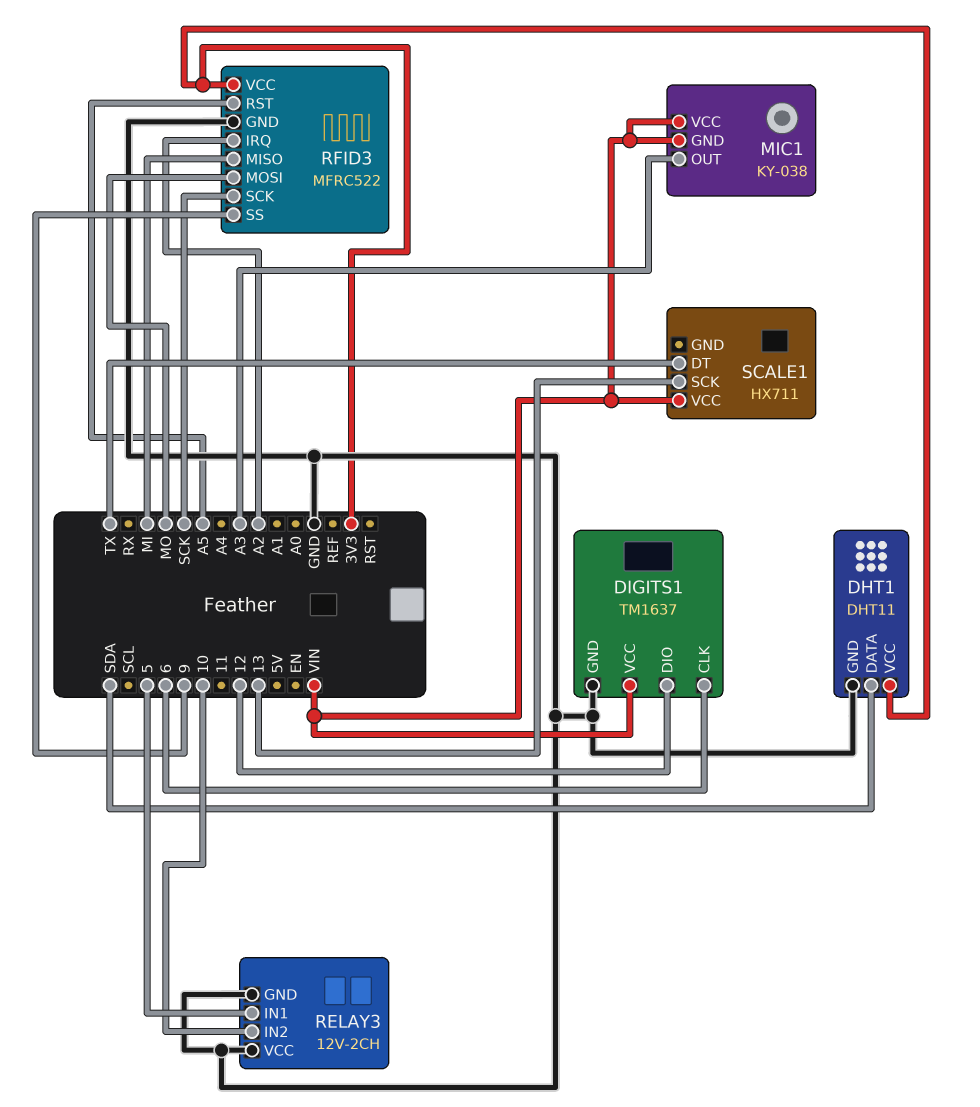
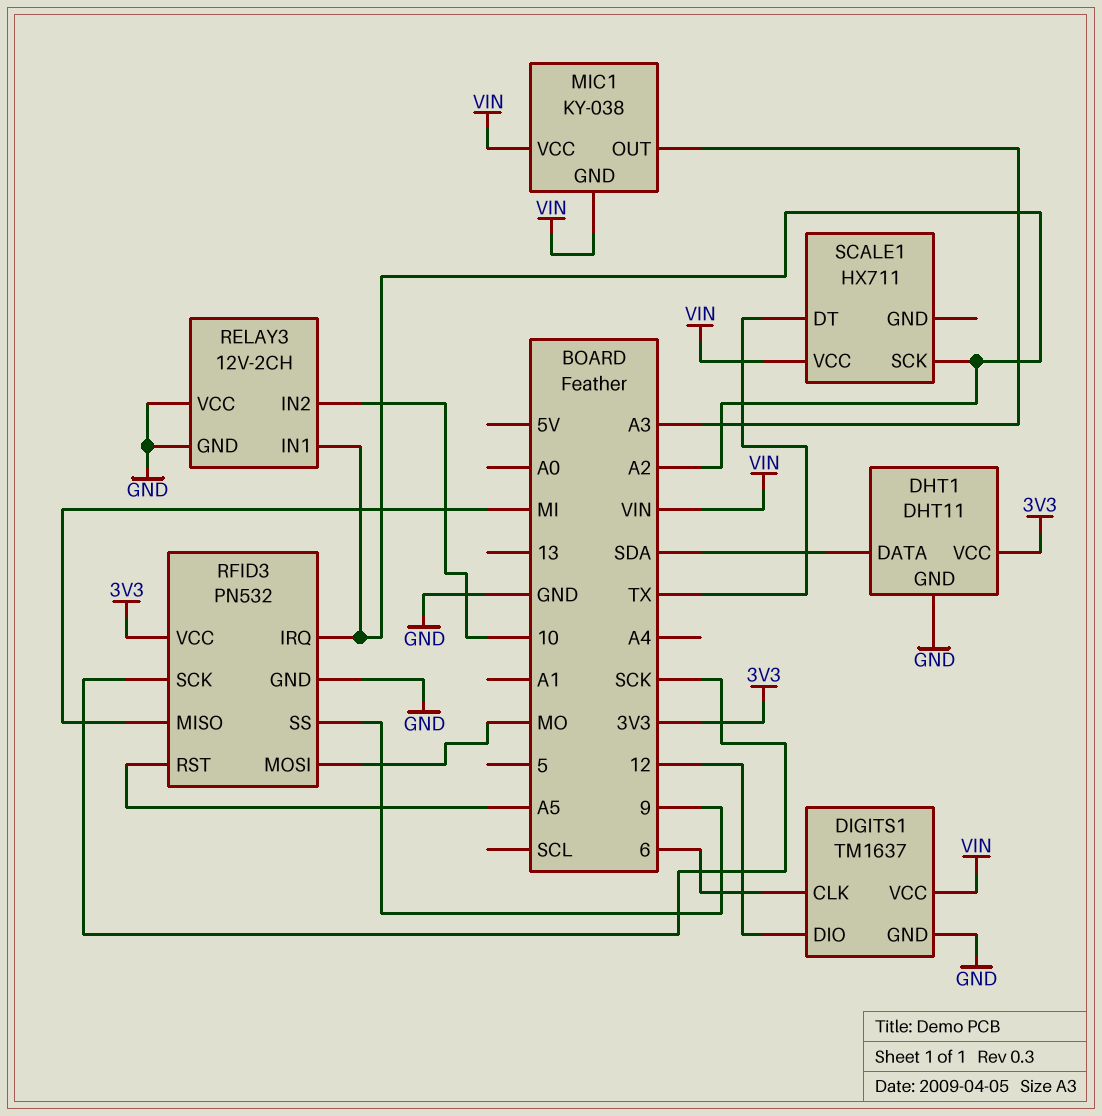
RELAY3 pin IN1: 5 -> A2
RFID3: MFRC522 -> PN532
SCALE1 pin SCK: 13 -> A2

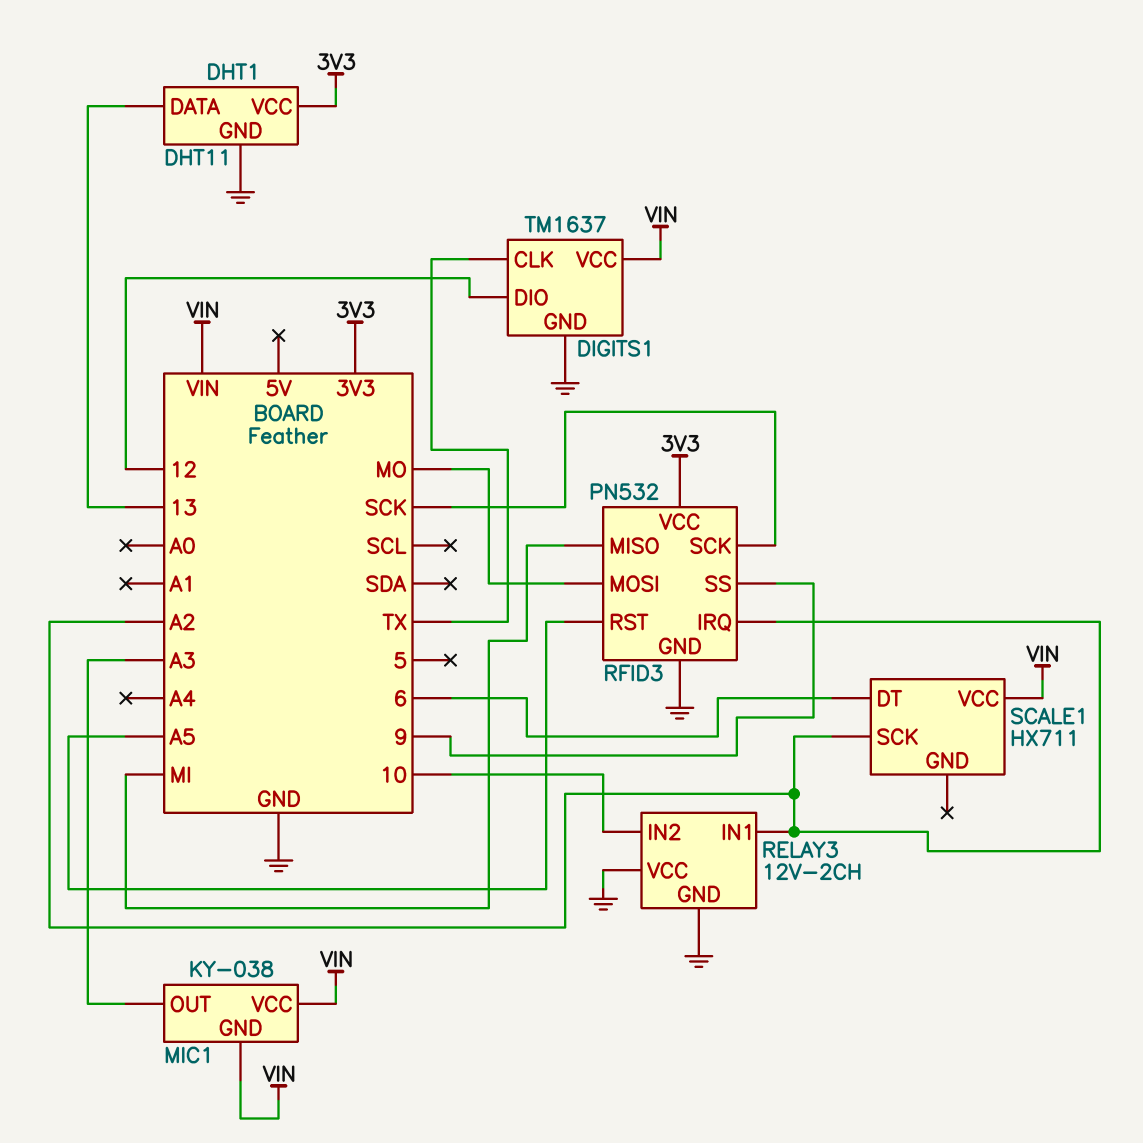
DHT1 pin DATA: SDA -> 13
DIGITS1 pin CLK: 6 -> TX
SCALE1 pin DT: TX -> 6

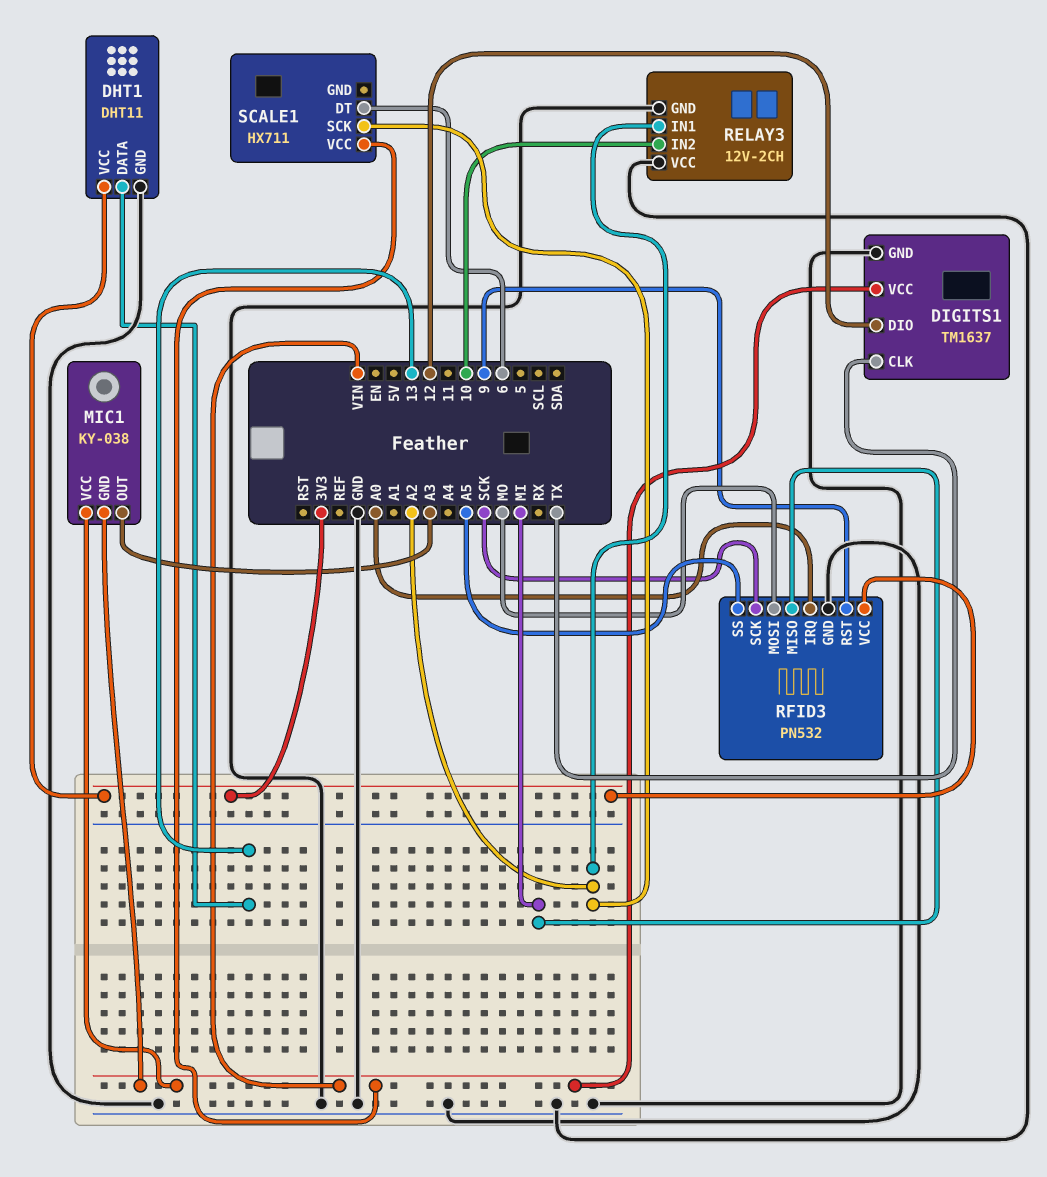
RFID3 pin IRQ: A2 -> A0
RFID3 pin RST: A5 -> 9
RFID3 pin SS: 9 -> A5

